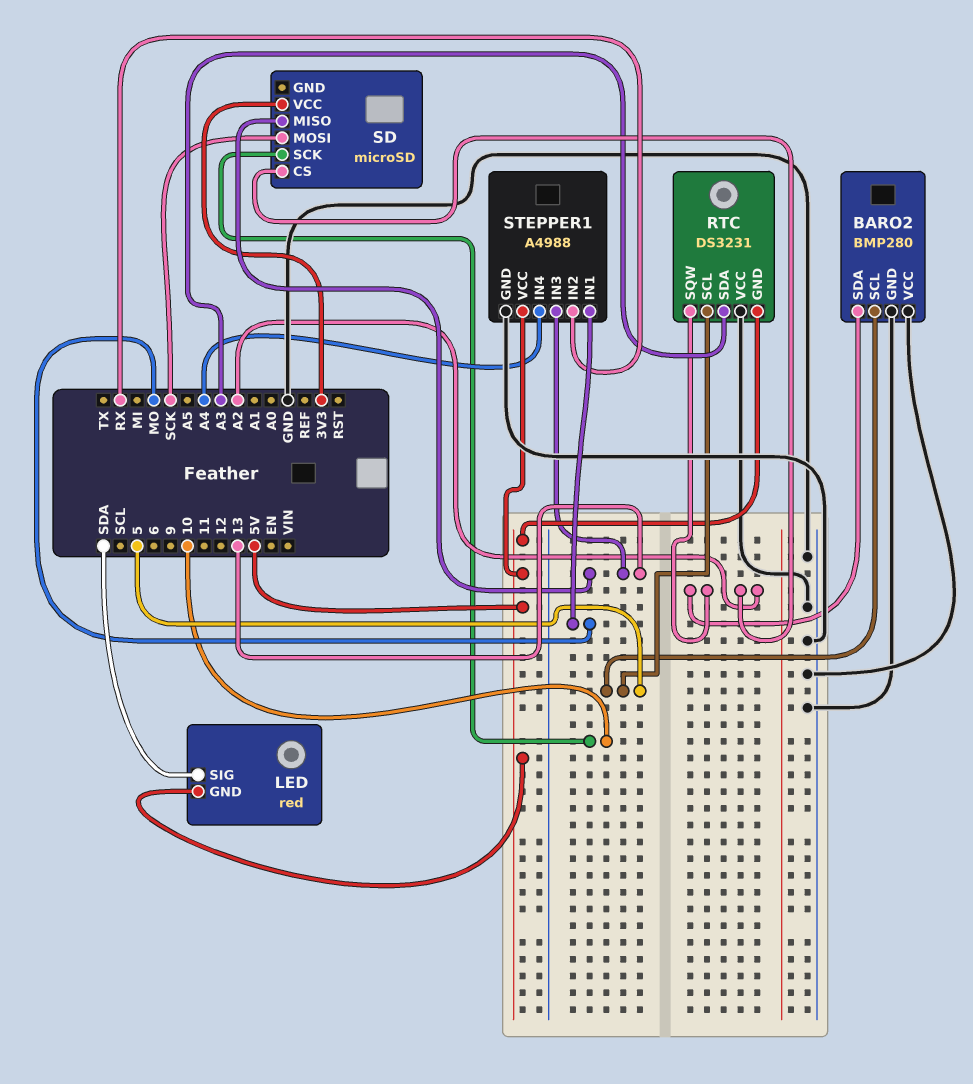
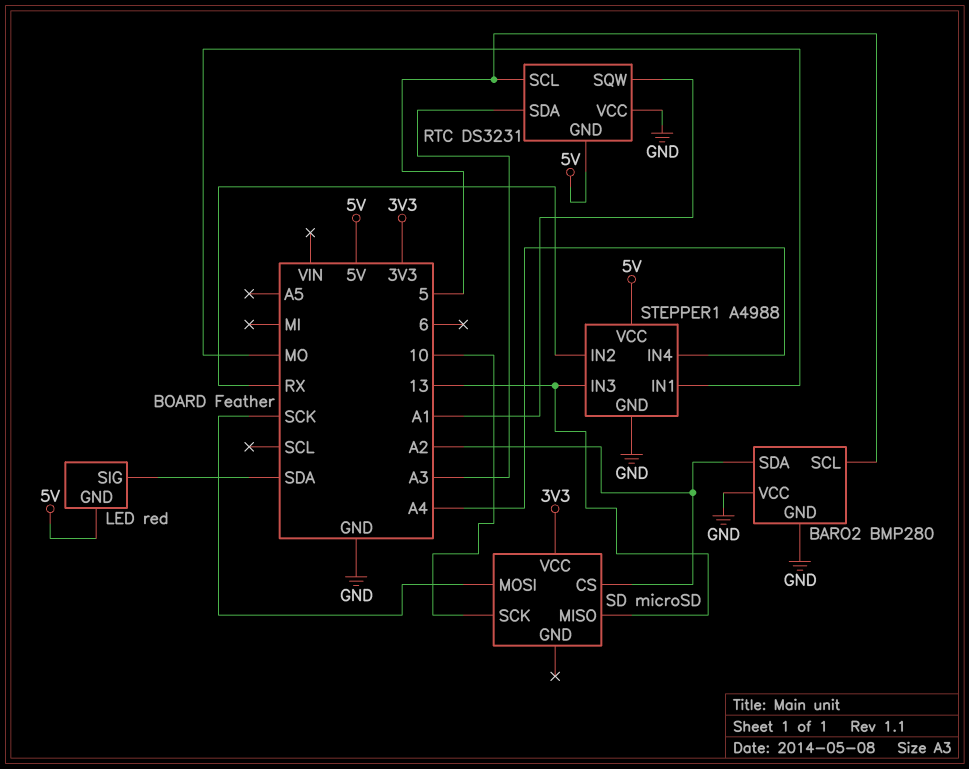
RTC pin SQW: A2 -> A1

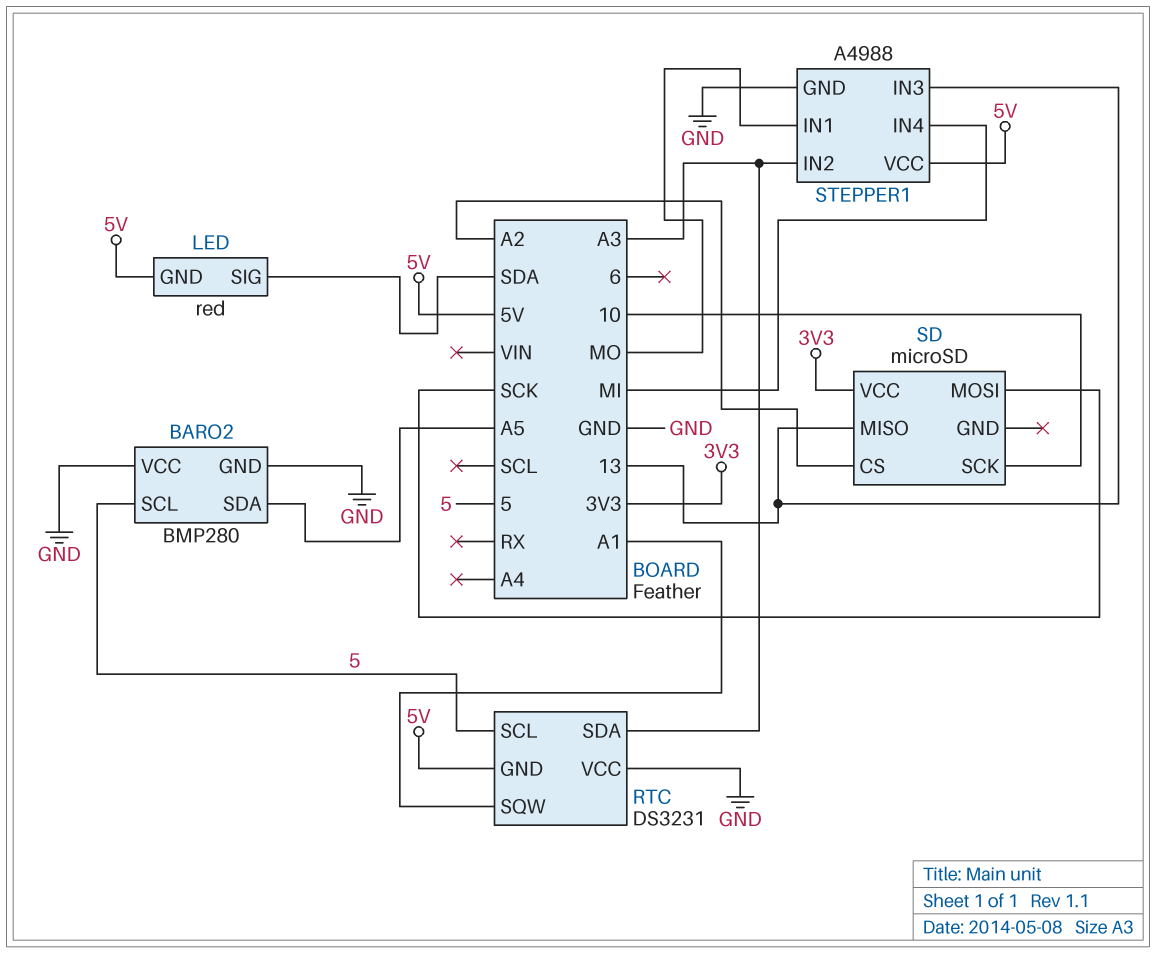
BARO2 pin SDA: A2 -> A5
STEPPER1 pin IN2: RX -> A3
STEPPER1 pin IN4: A4 -> MI

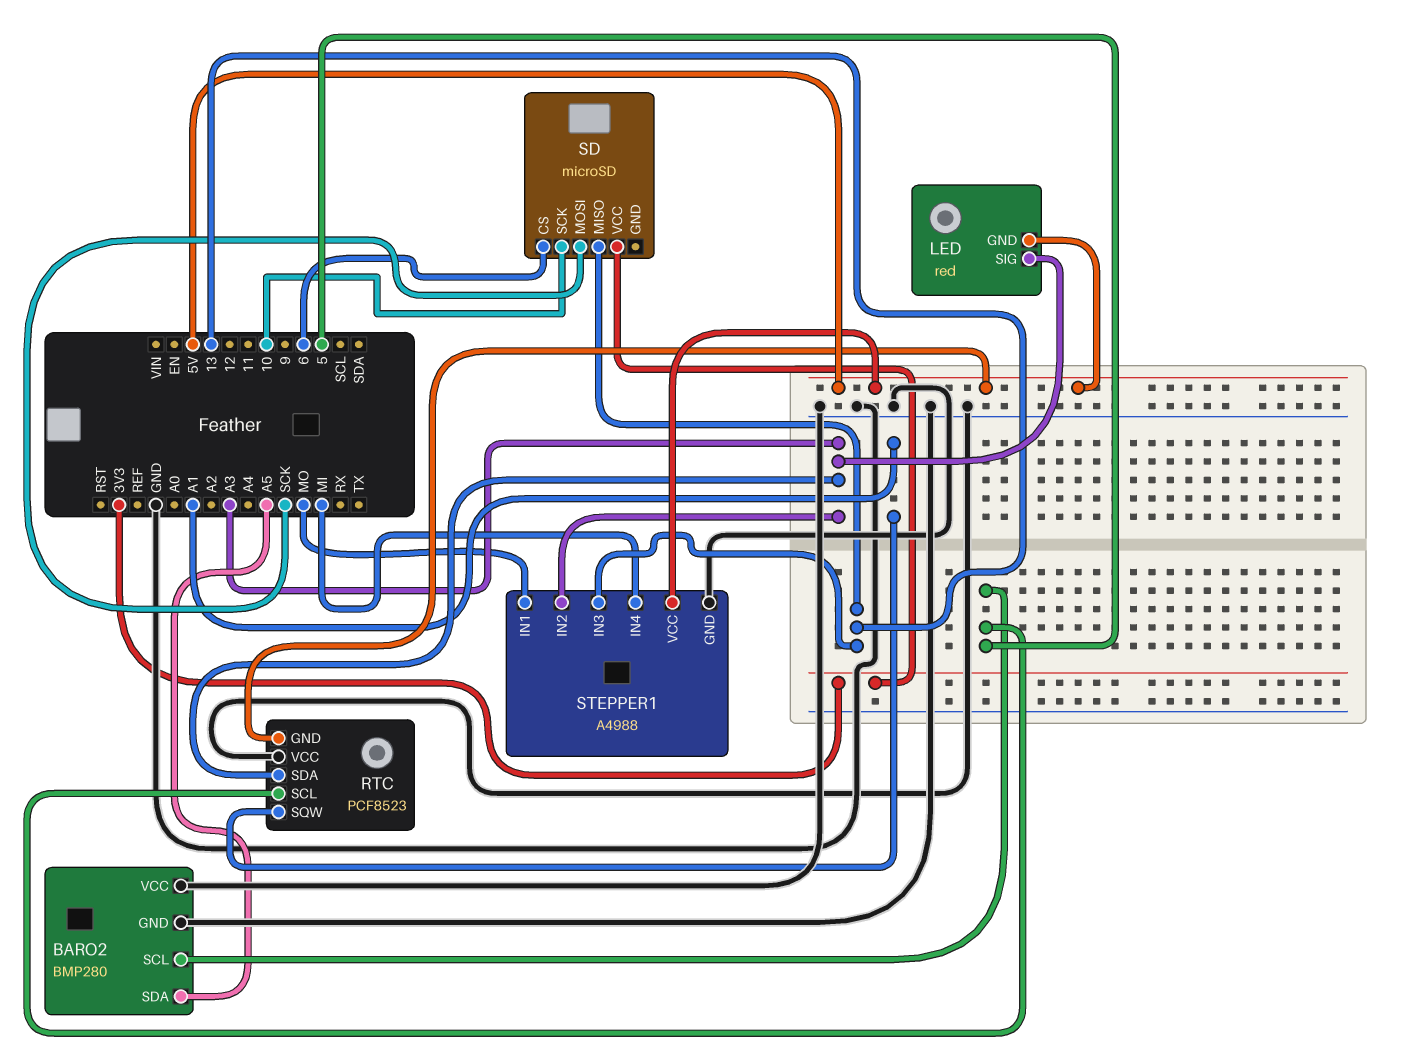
LED pin SIG: SDA -> A3
RTC: DS3231 -> PCF8523
SD pin CS: A2 -> 6

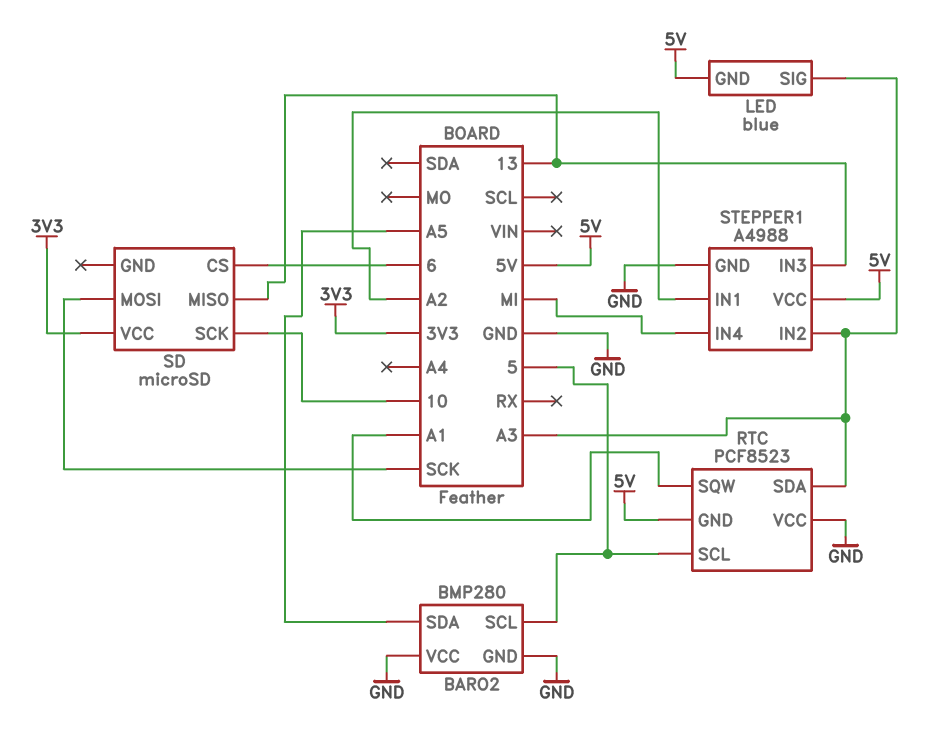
LED: red -> blue
STEPPER1 pin IN1: MO -> A2

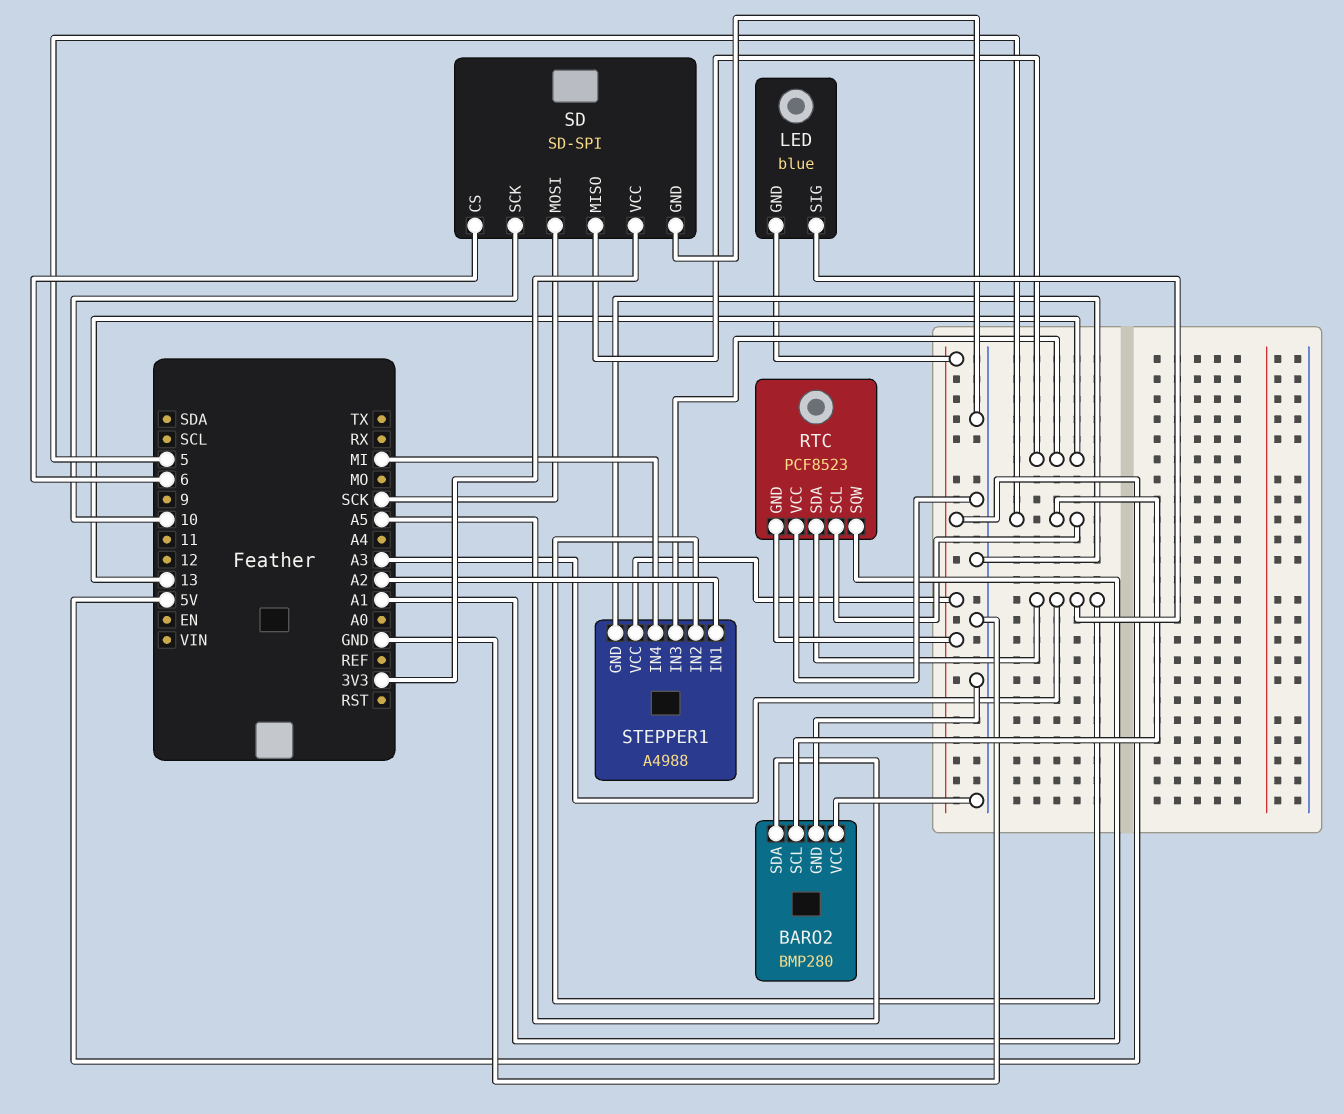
SD: microSD -> SD-SPI
SD pin GND: none -> GND

